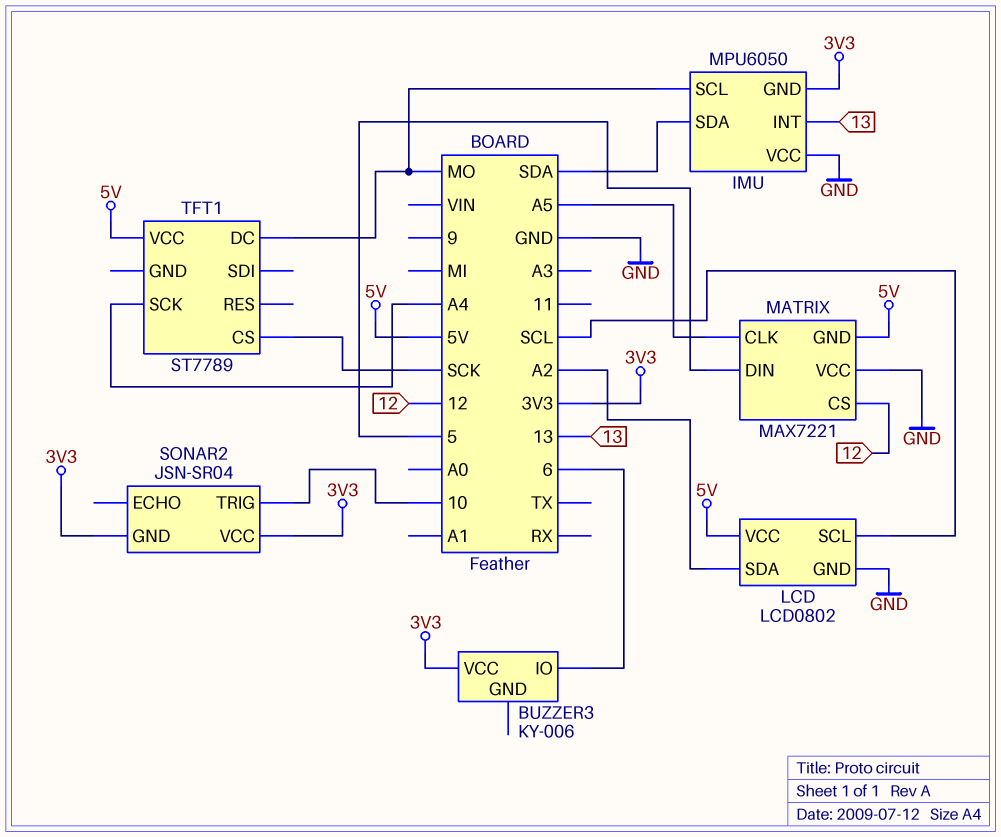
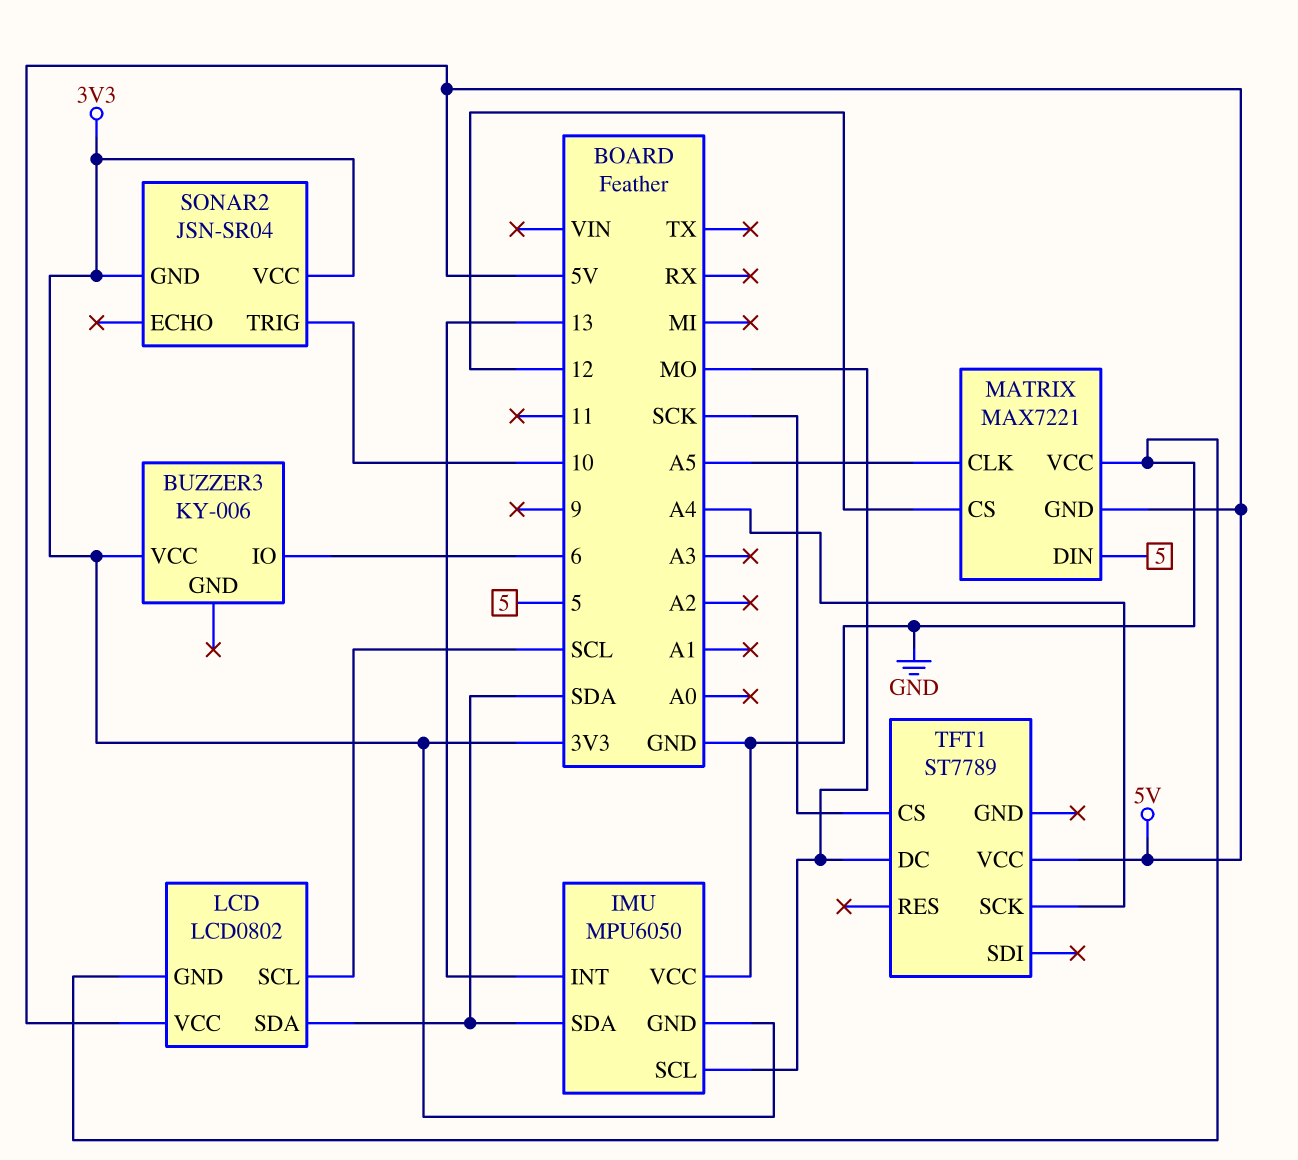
LCD pin SDA: A2 -> SDA

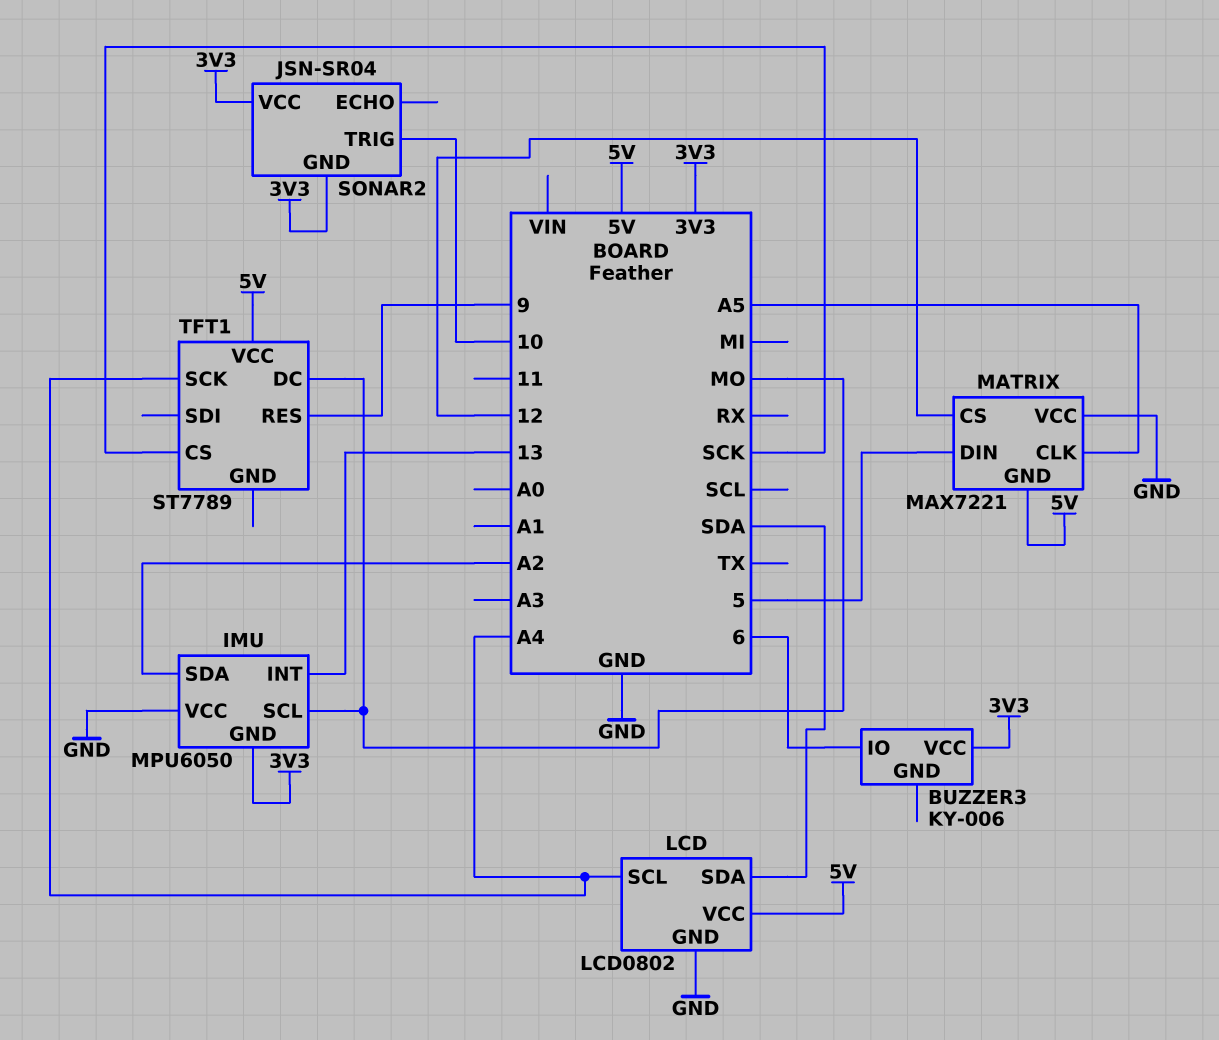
IMU pin SDA: SDA -> A2
LCD pin SCL: SCL -> A4
TFT1 pin RES: none -> 9

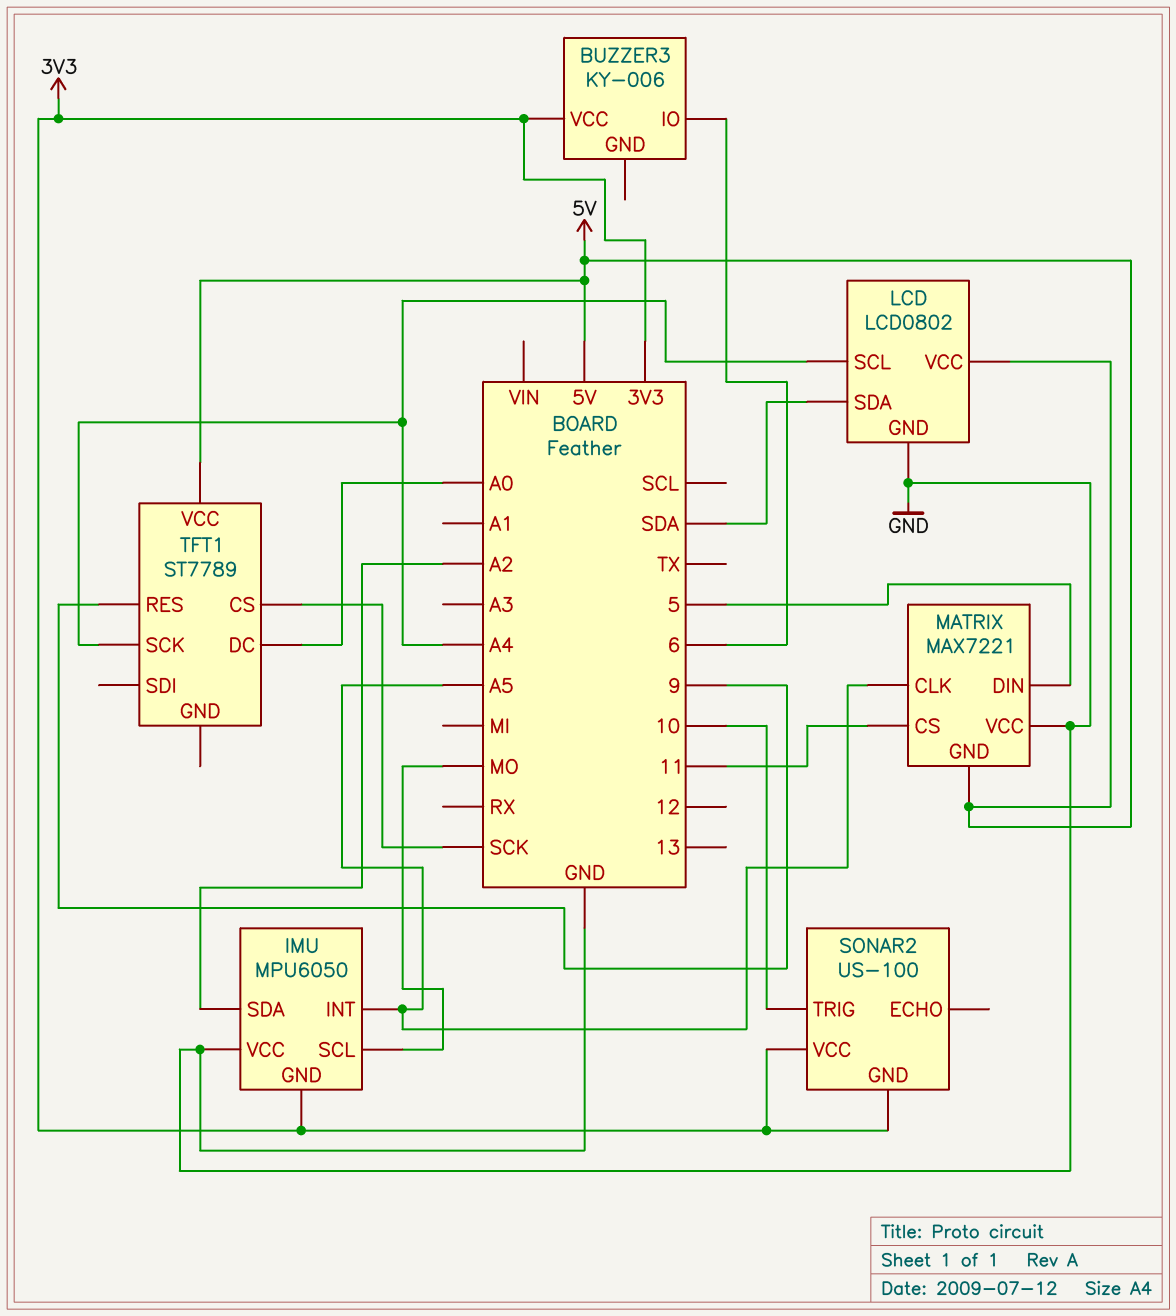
IMU pin INT: 13 -> A5
MATRIX pin CS: 12 -> 11
SONAR2: JSN-SR04 -> US-100
TFT1 pin DC: MO -> A0

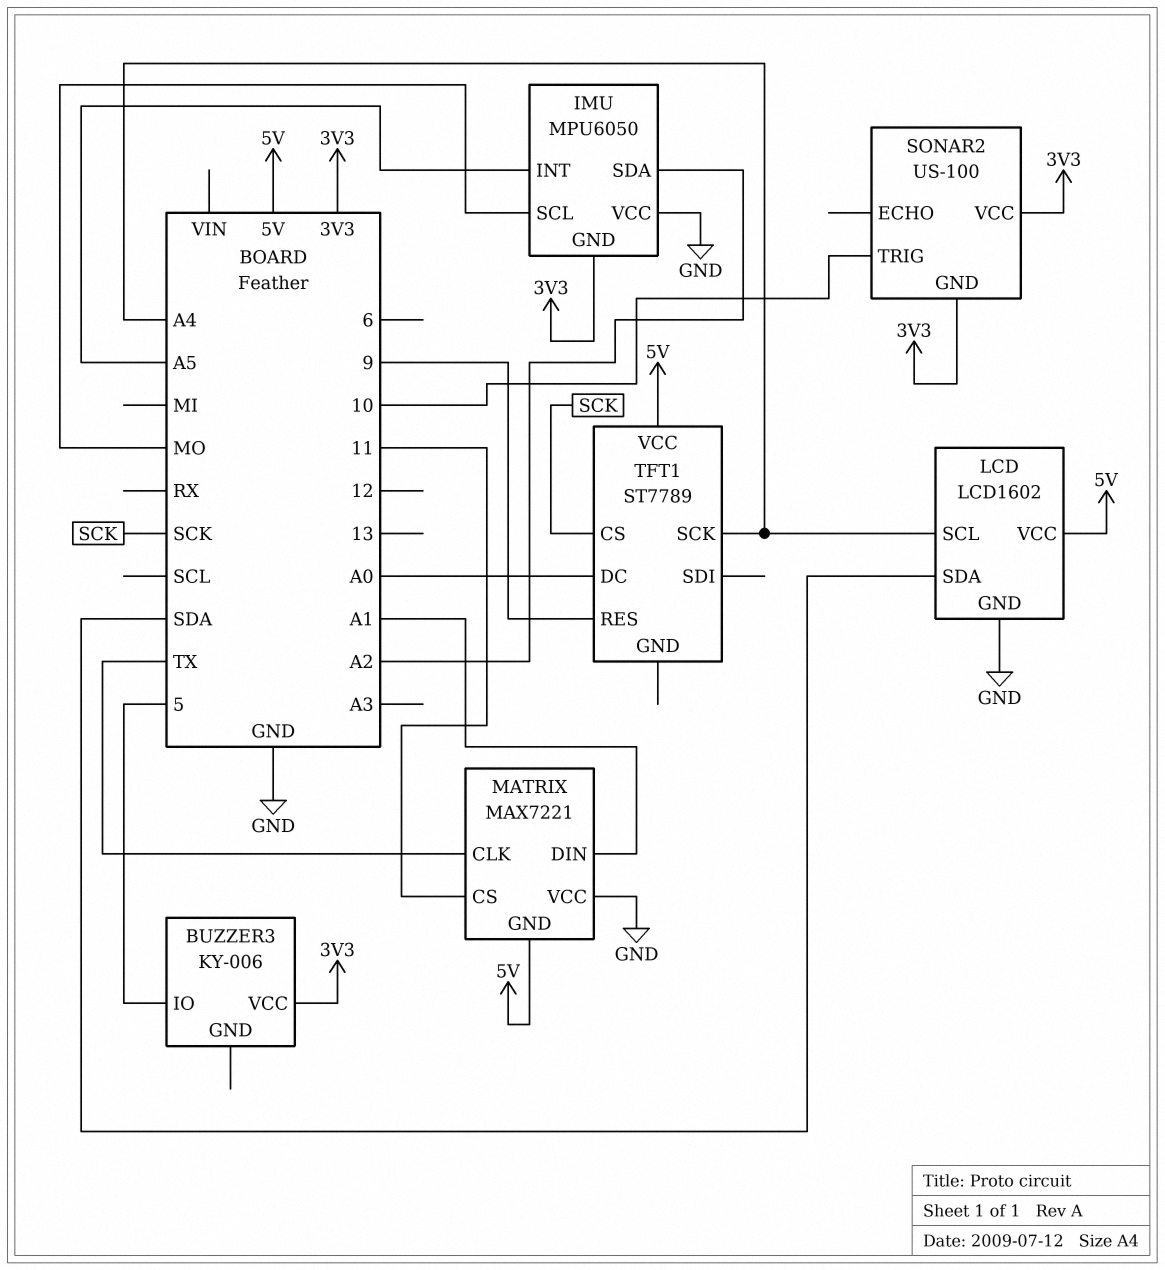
BUZZER3 pin IO: 6 -> 5
LCD: LCD0802 -> LCD1602
MATRIX pin CLK: A5 -> TX
MATRIX pin DIN: 5 -> A1

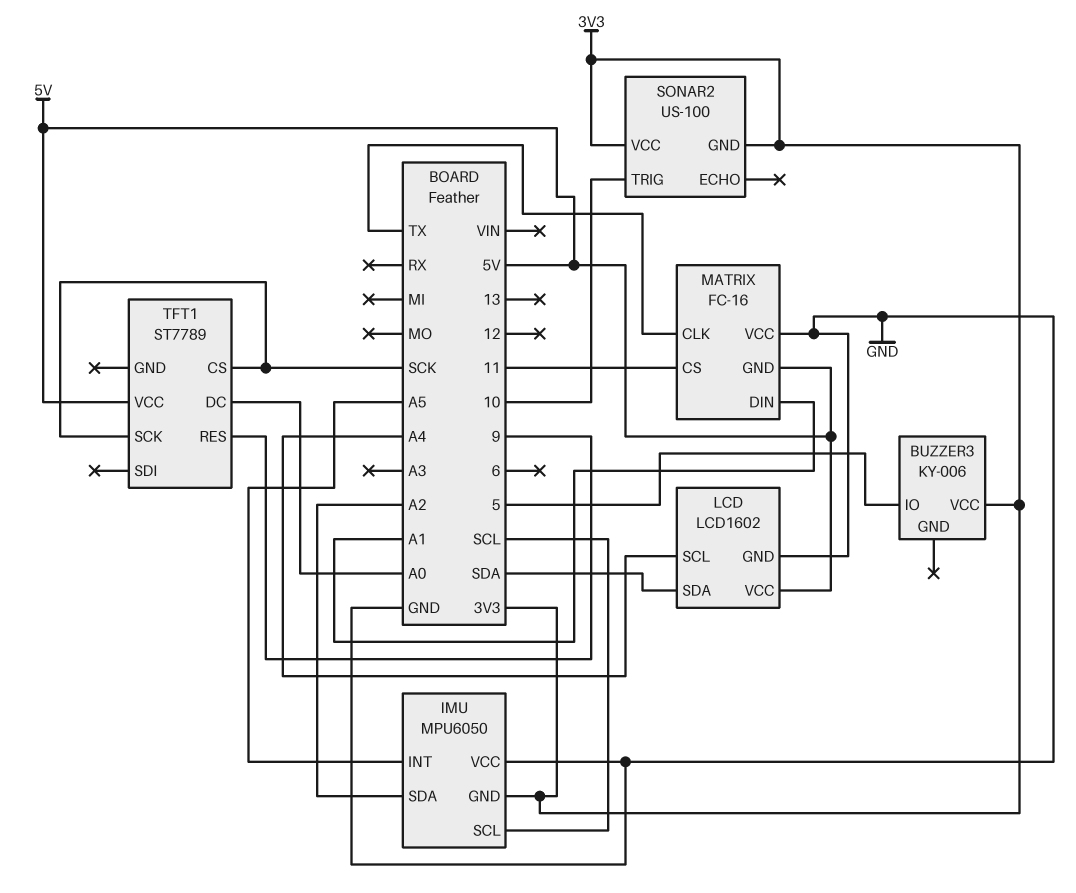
IMU pin SCL: MO -> SCL
MATRIX: MAX7221 -> FC-16
TFT1 pin SCK: A4 -> SCK

